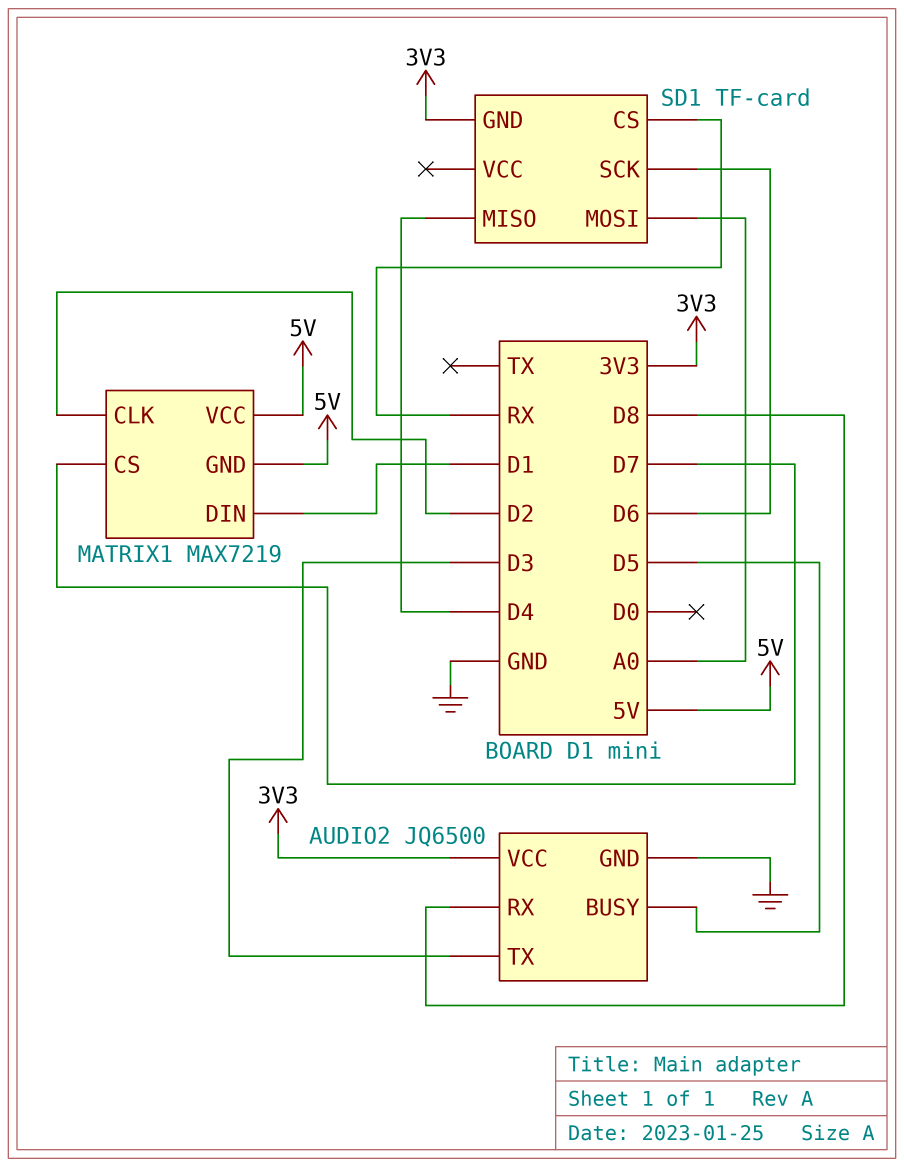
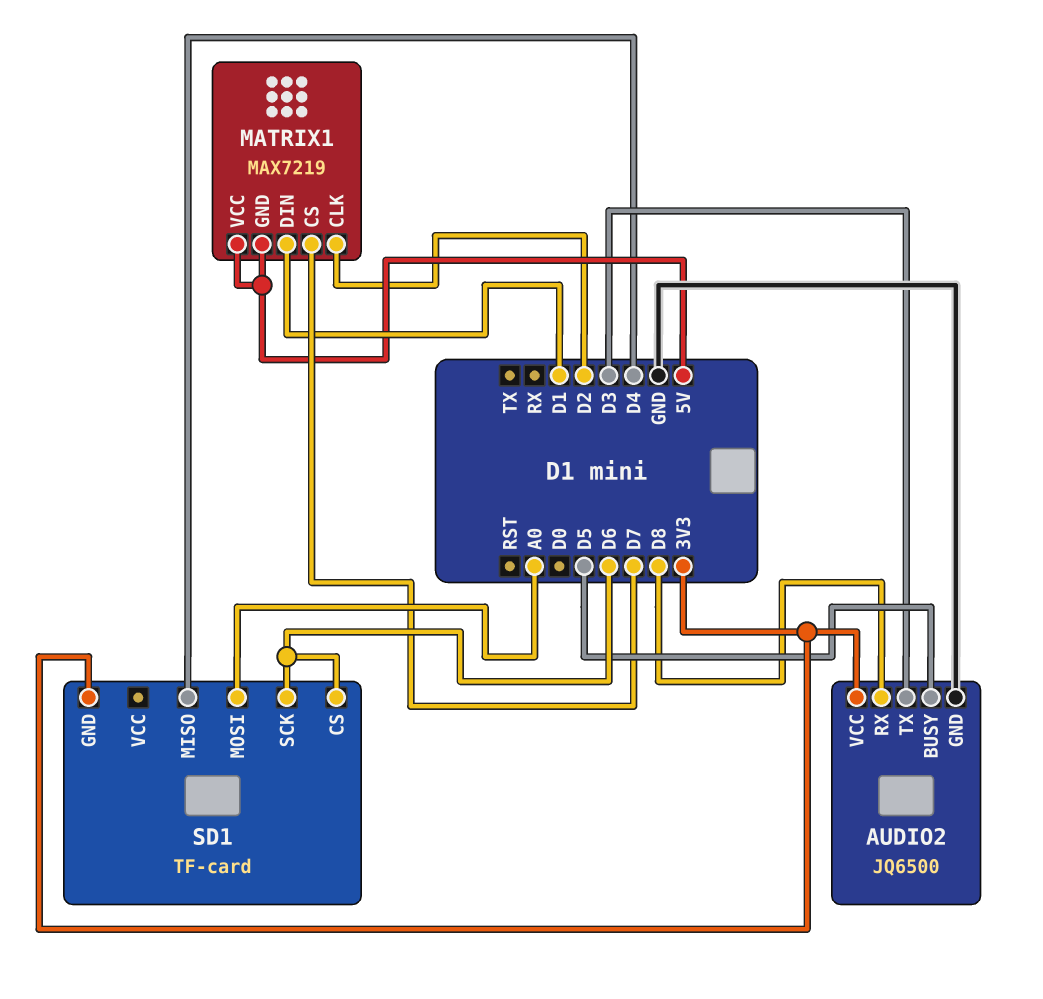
SD1 pin CS: RX -> D6

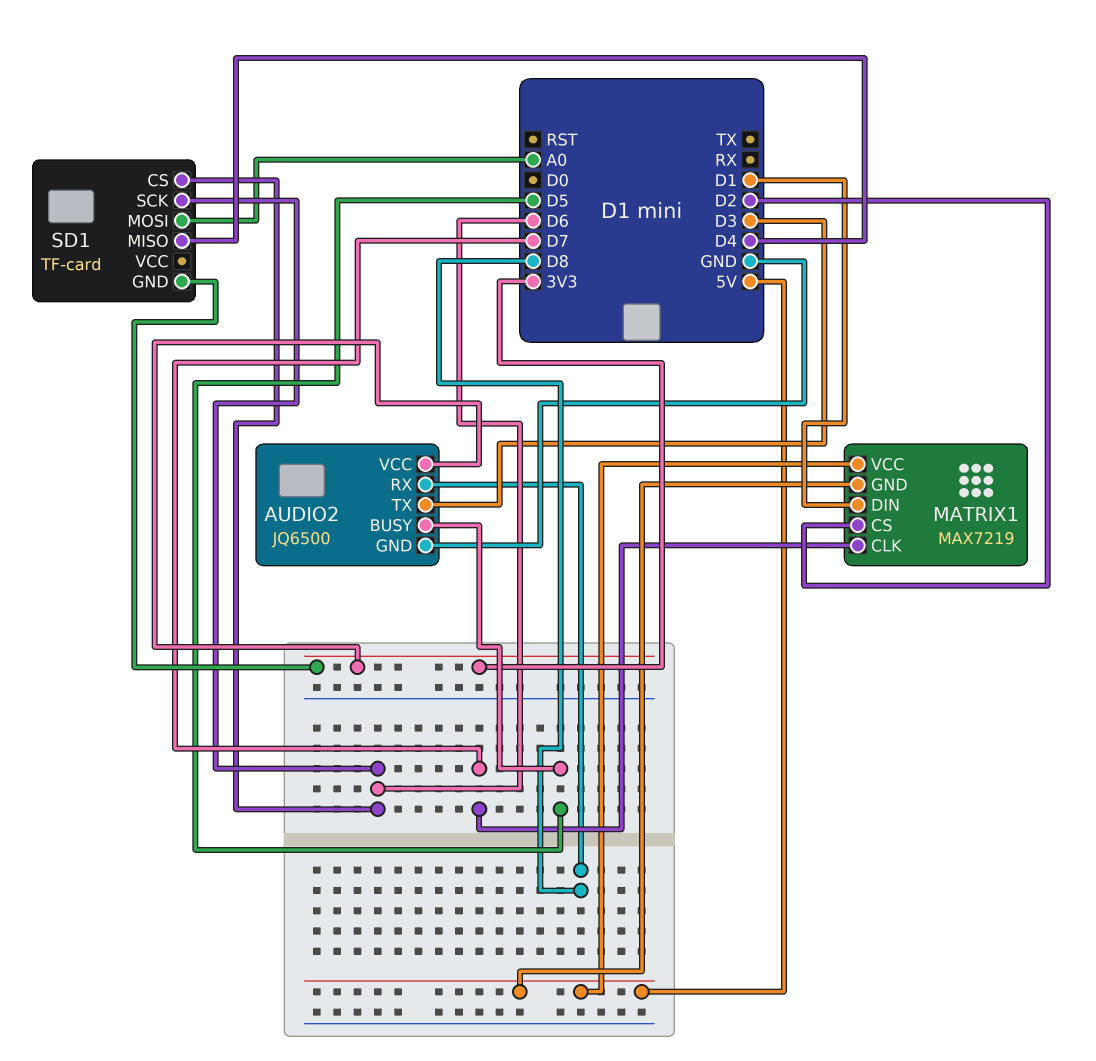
MATRIX1 pin CLK: D2 -> D7
MATRIX1 pin CS: D7 -> D2

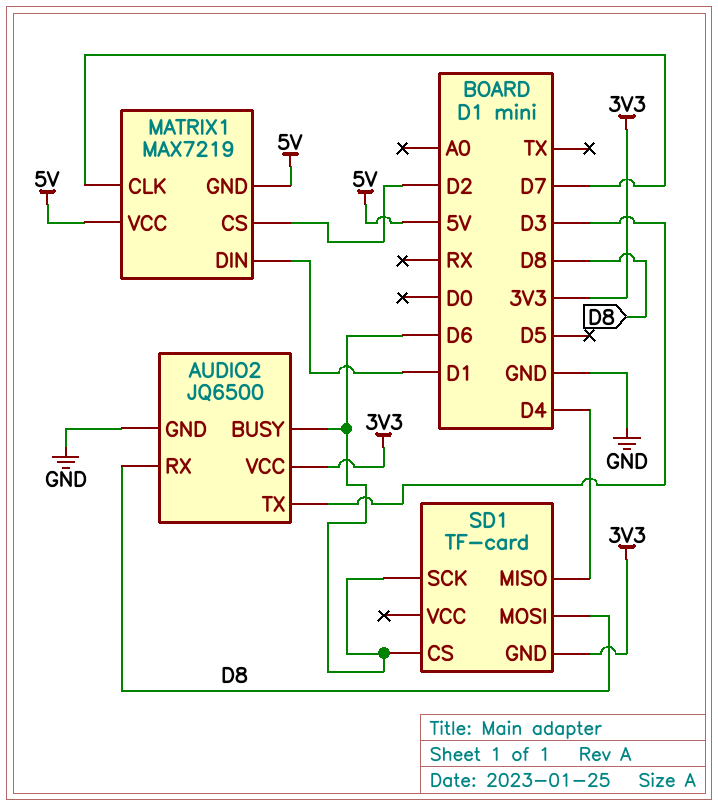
AUDIO2 pin BUSY: D5 -> D6
SD1 pin MOSI: A0 -> D8

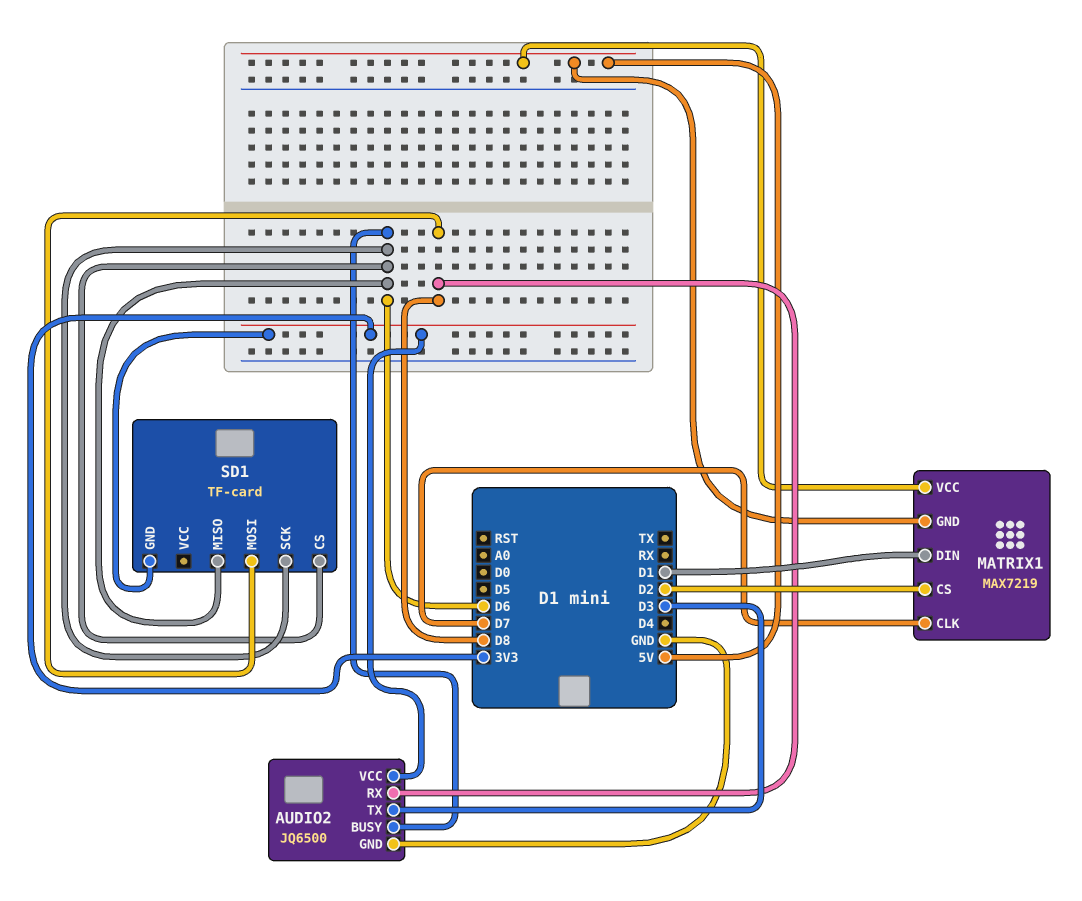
SD1 pin MISO: D4 -> D6

